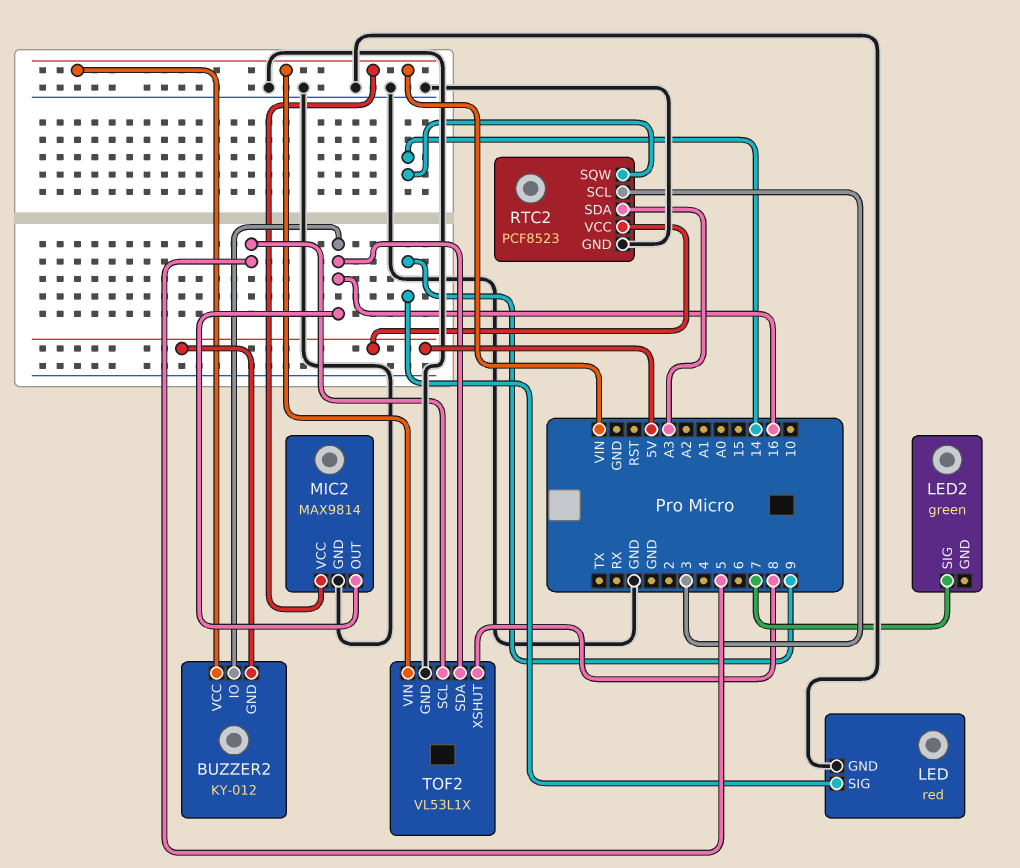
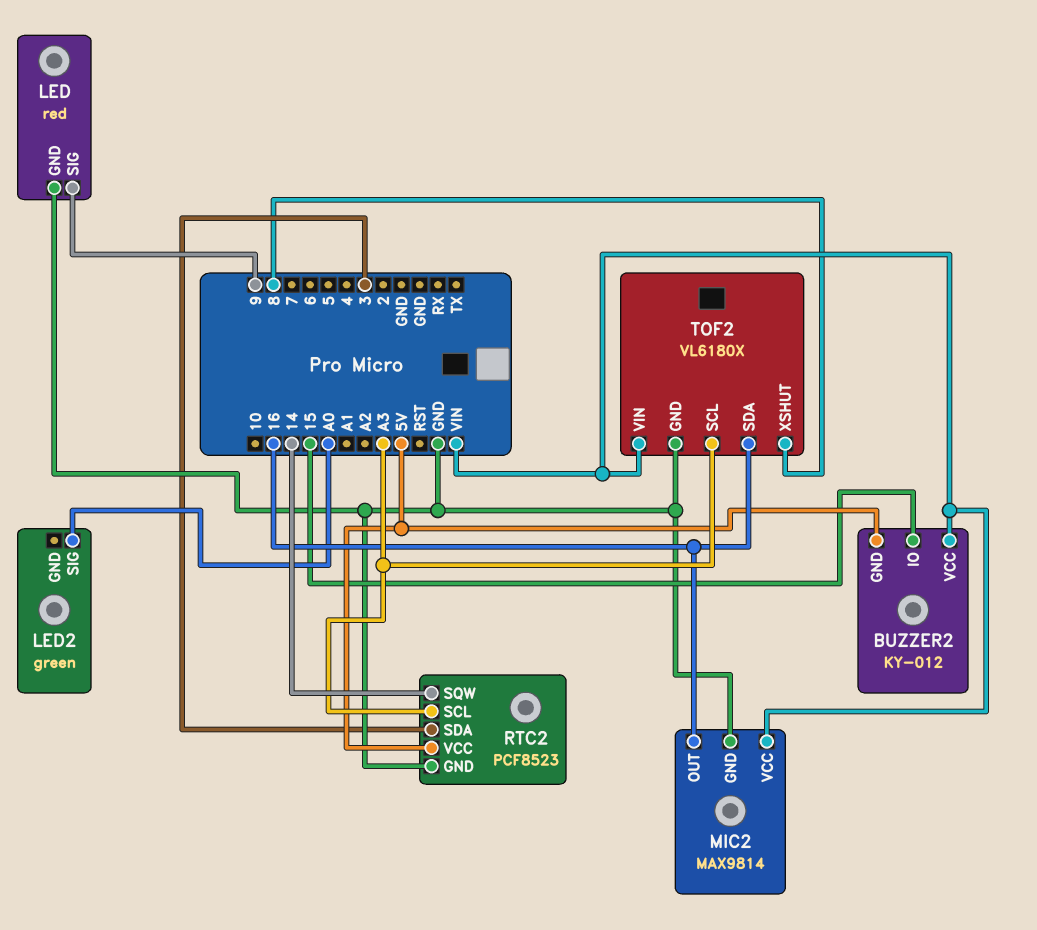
BUZZER2 pin IO: 16 -> 15
LED2 pin SIG: 7 -> A0
RTC2 pin SCL: 3 -> A3
RTC2 pin SDA: A3 -> 3
TOF2: VL53L1X -> VL6180X
TOF2 pin SCL: 5 -> A3

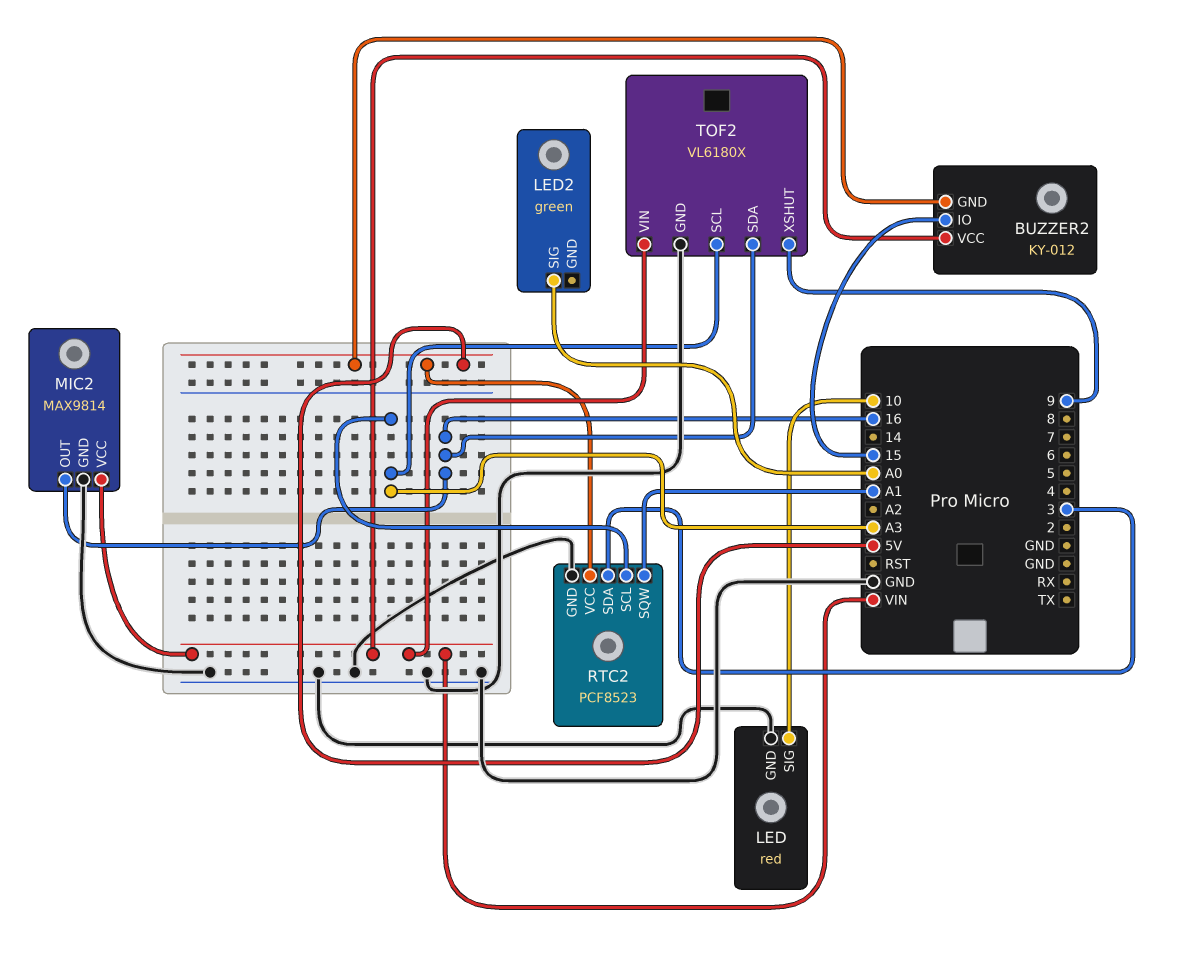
LED pin SIG: 9 -> 10
RTC2 pin SQW: 14 -> A1
TOF2 pin XSHUT: 8 -> 9

